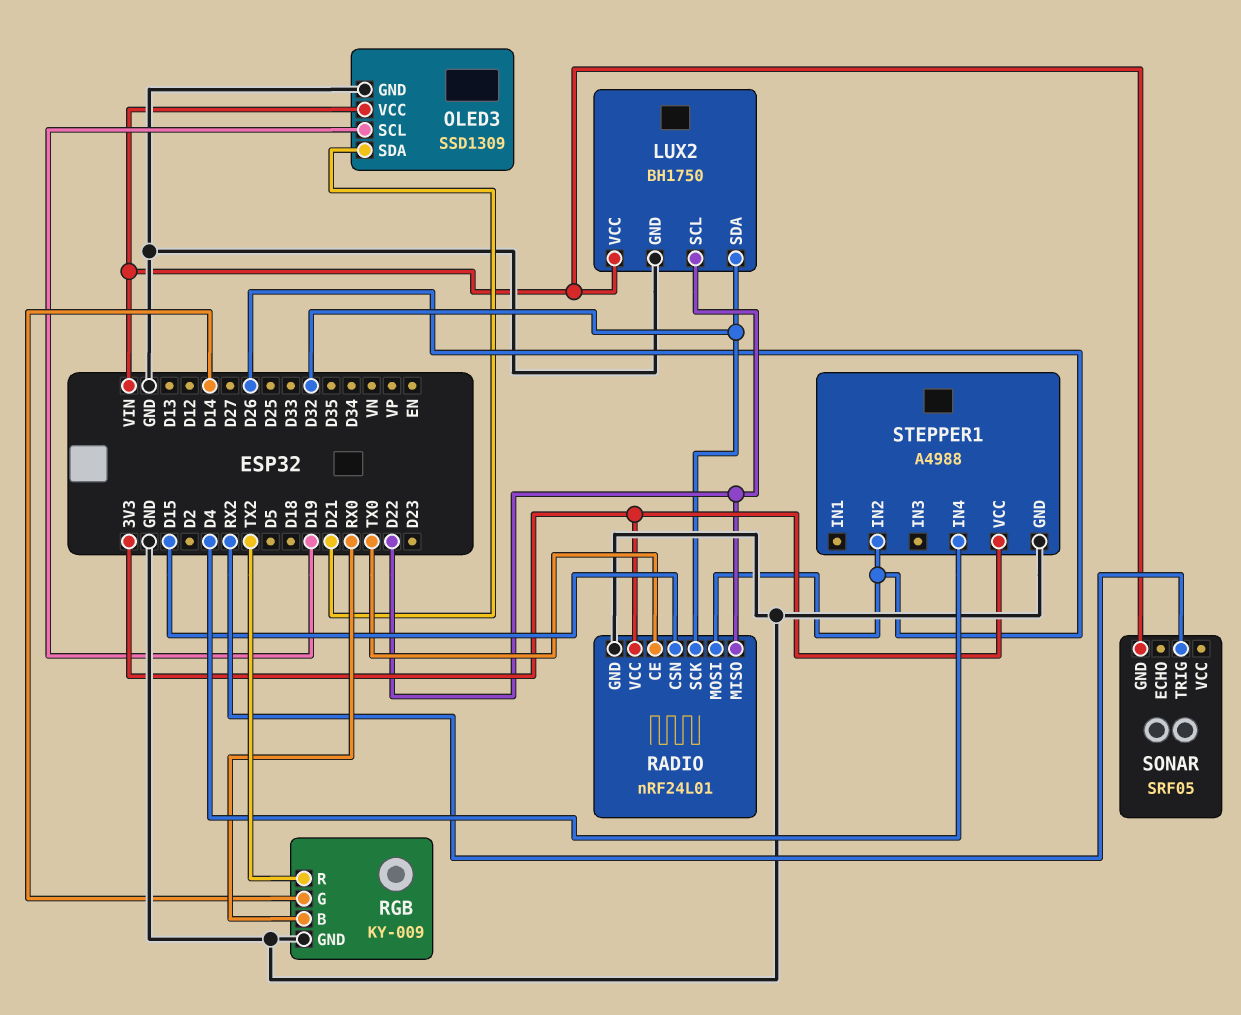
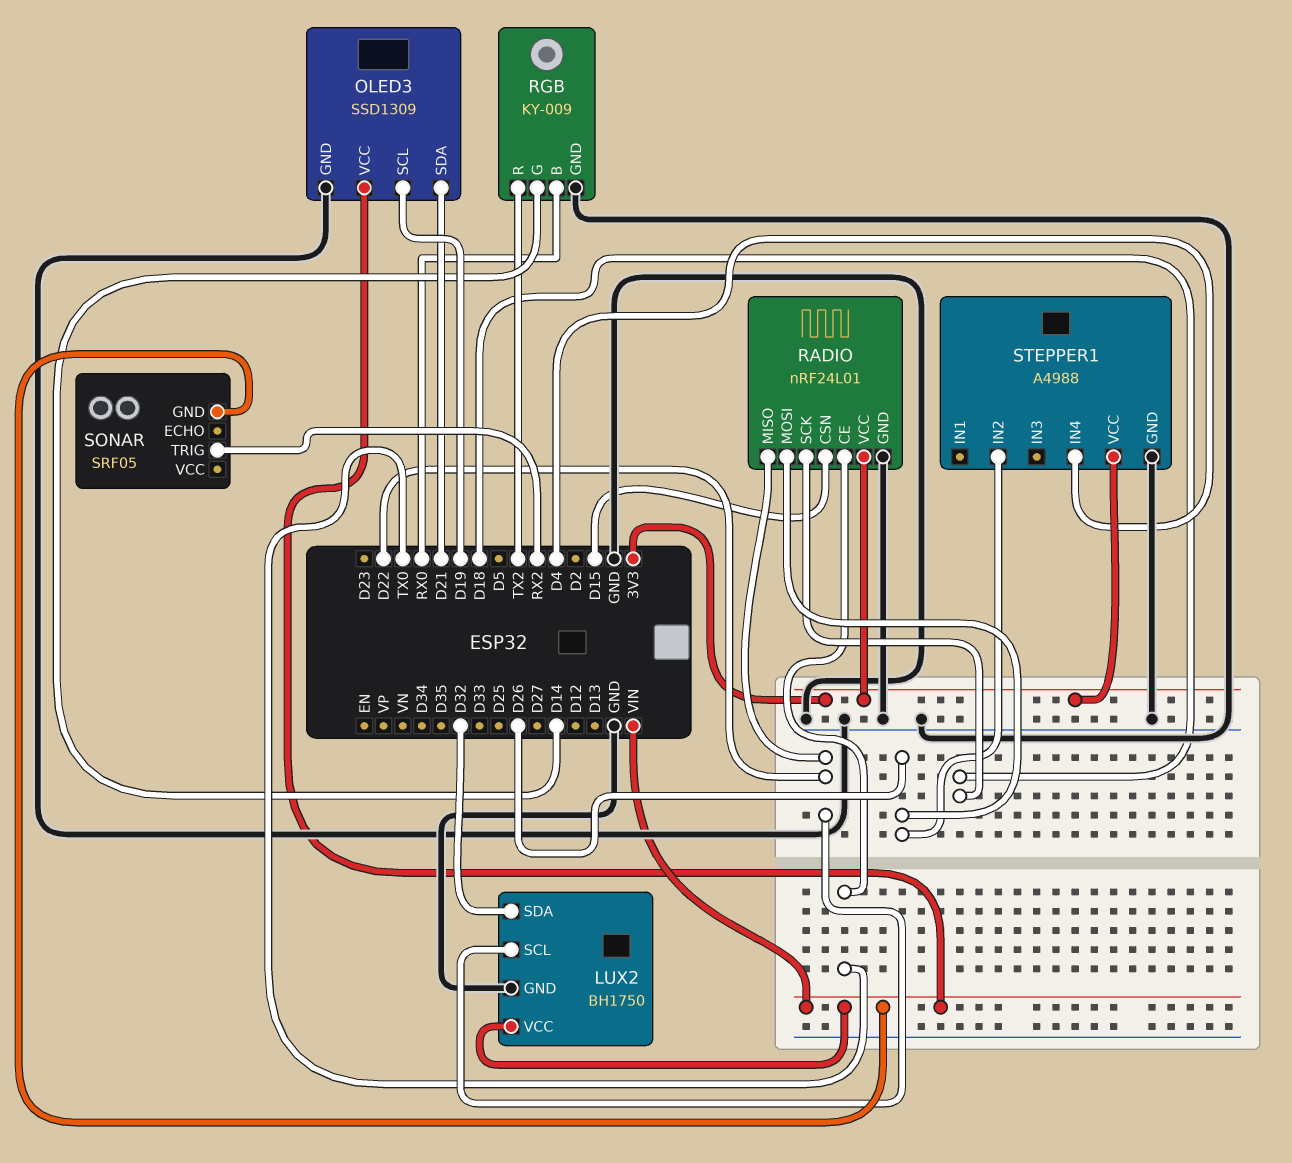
RADIO pin SCK: D32 -> D18

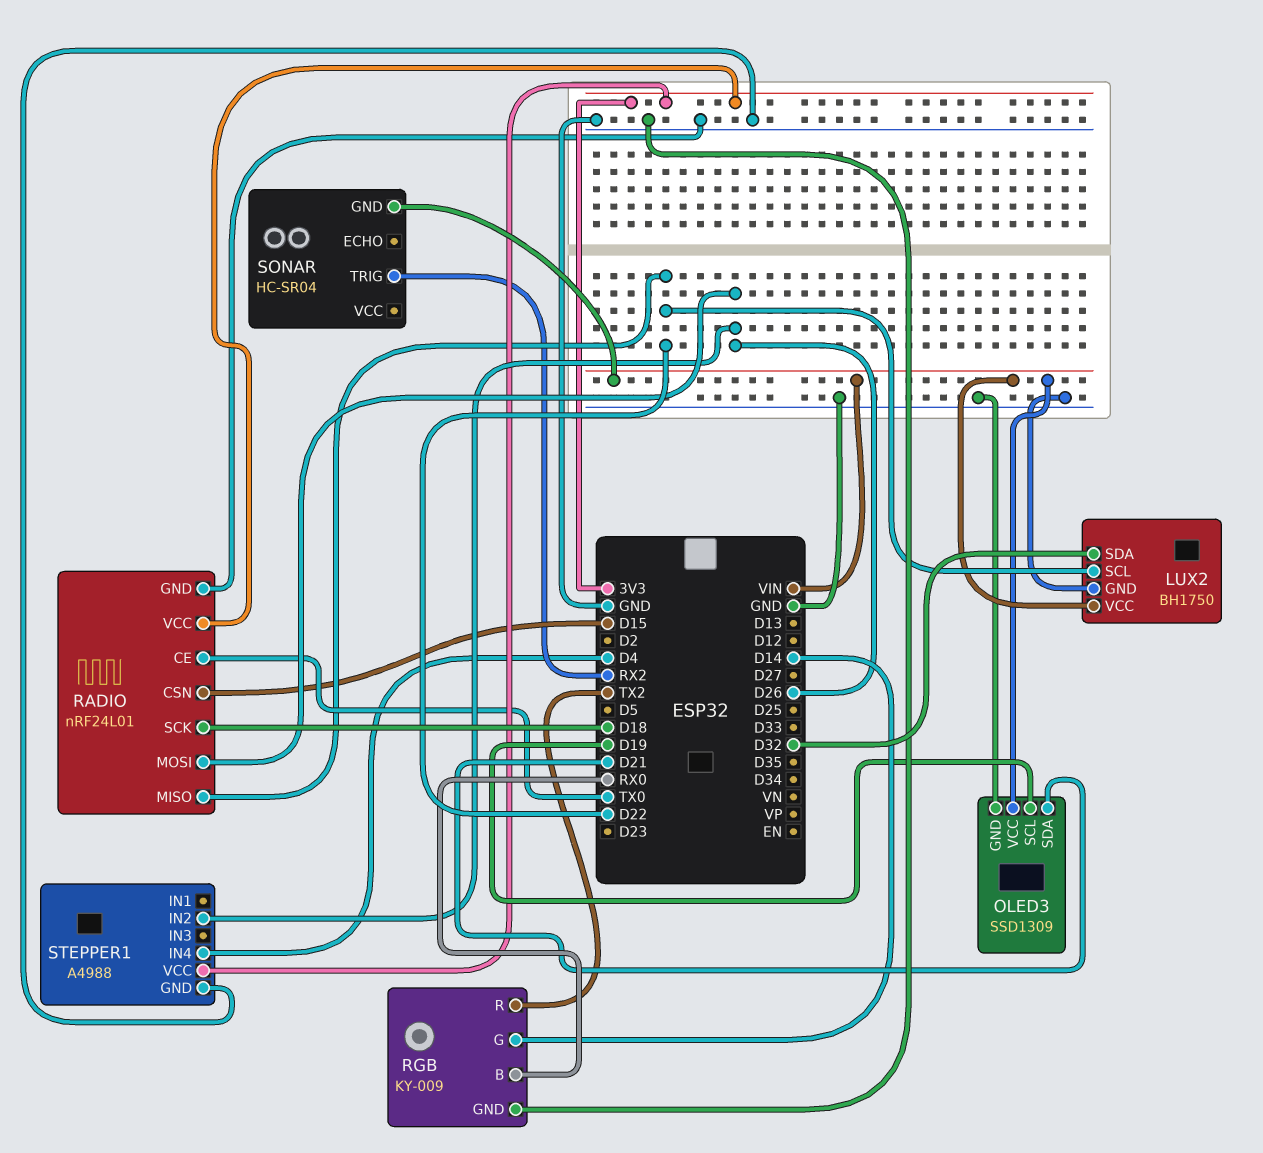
SONAR: SRF05 -> HC-SR04

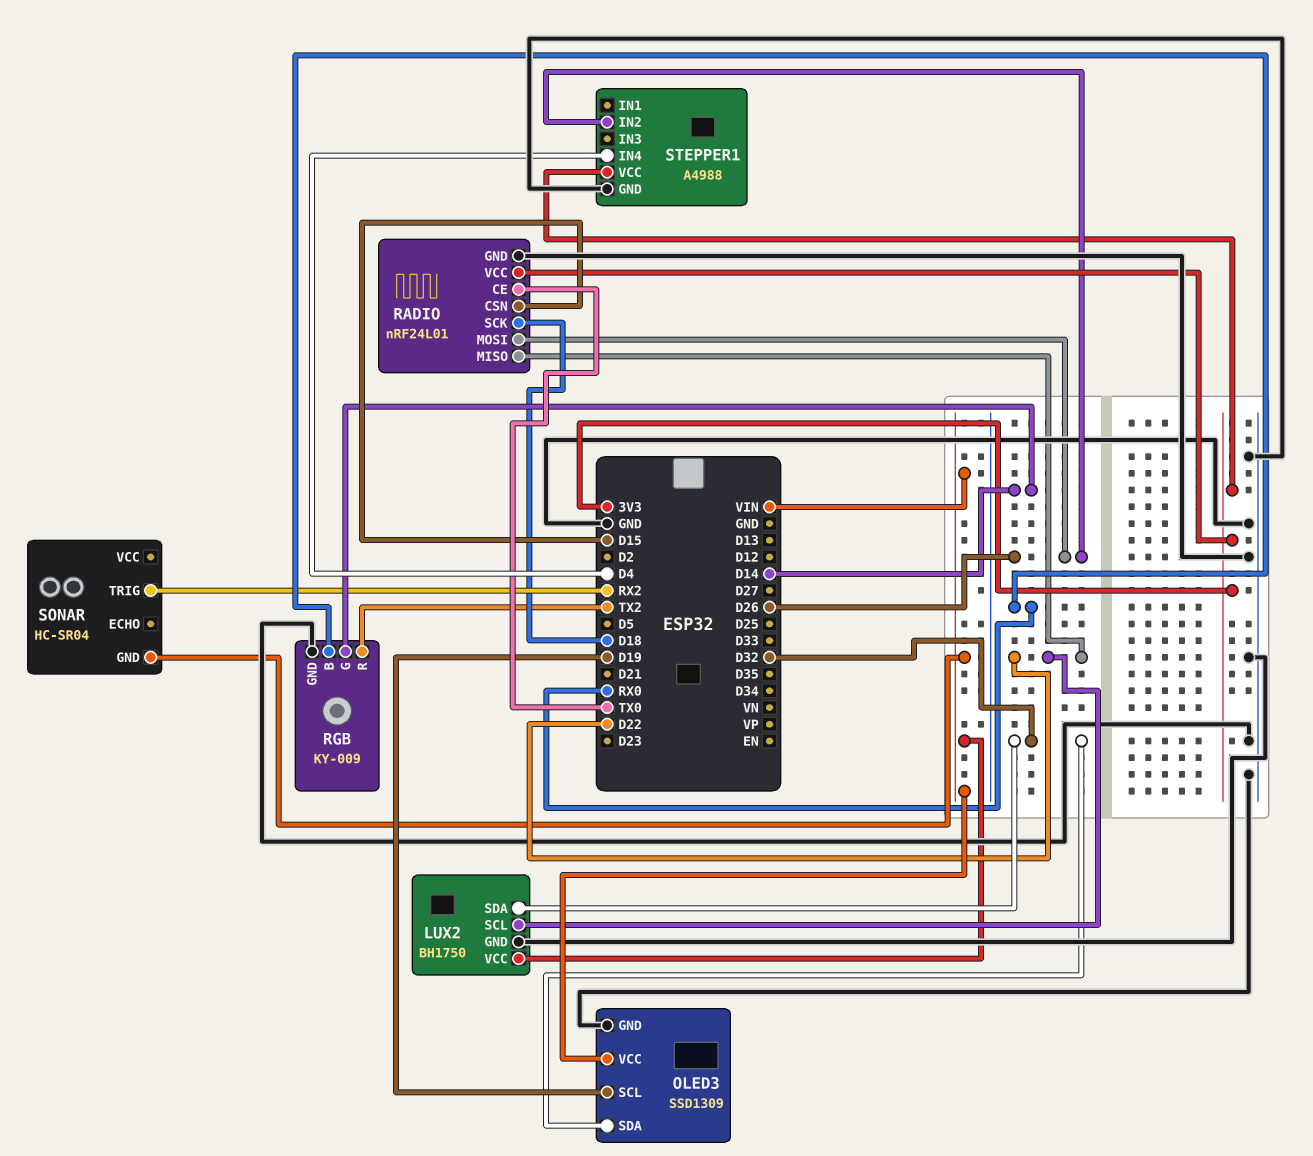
OLED3 pin SDA: D21 -> D32

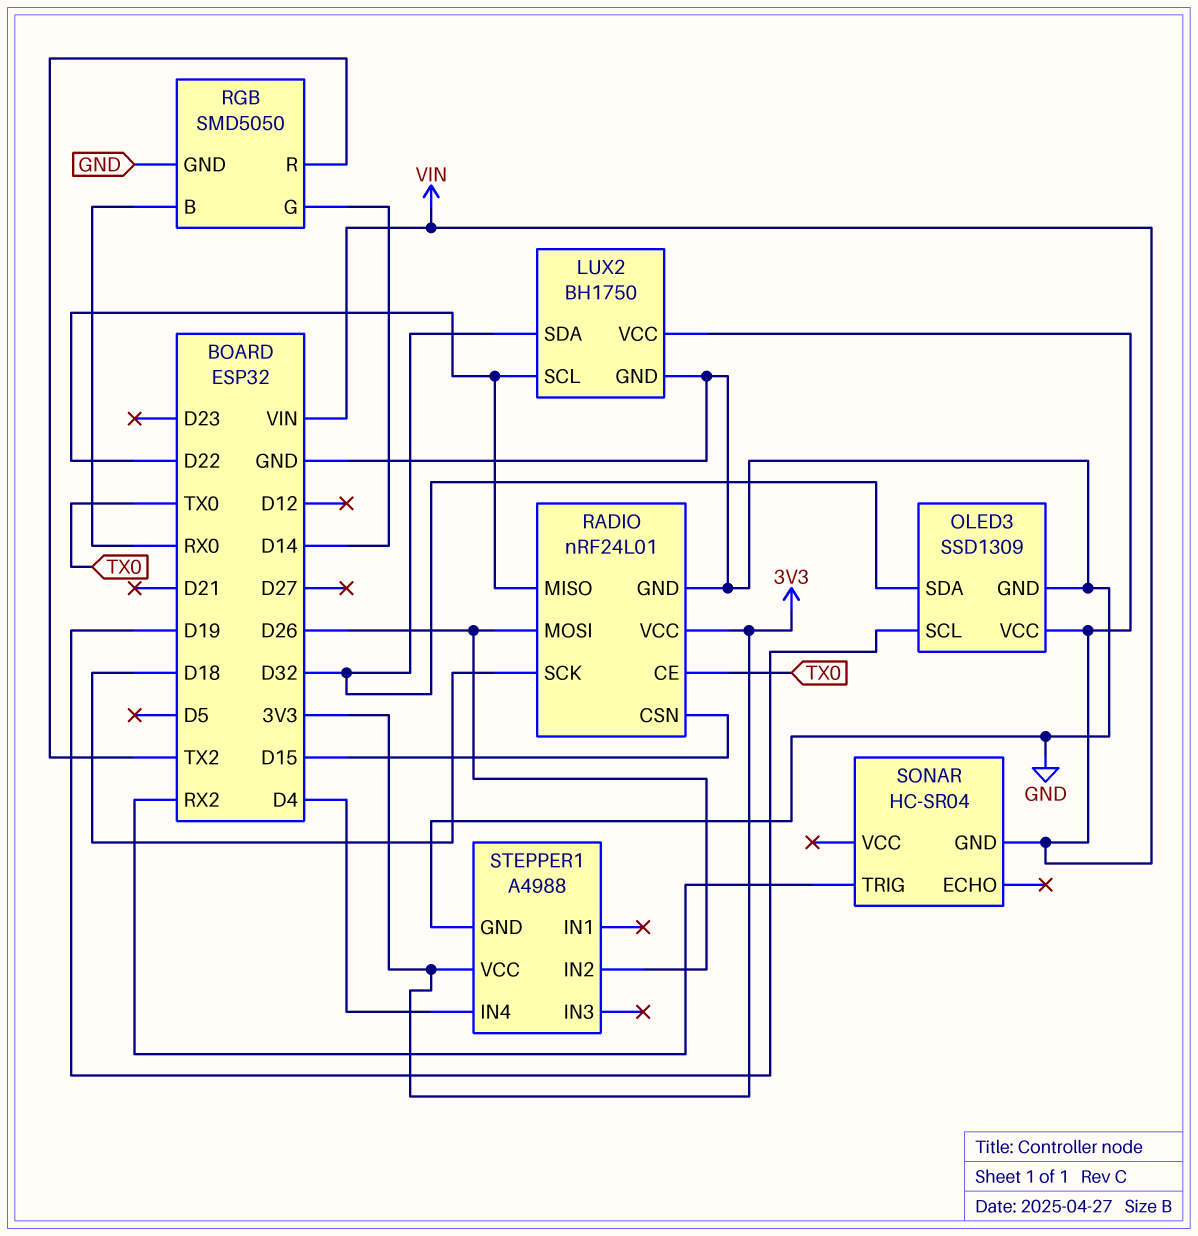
RGB: KY-009 -> SMD5050

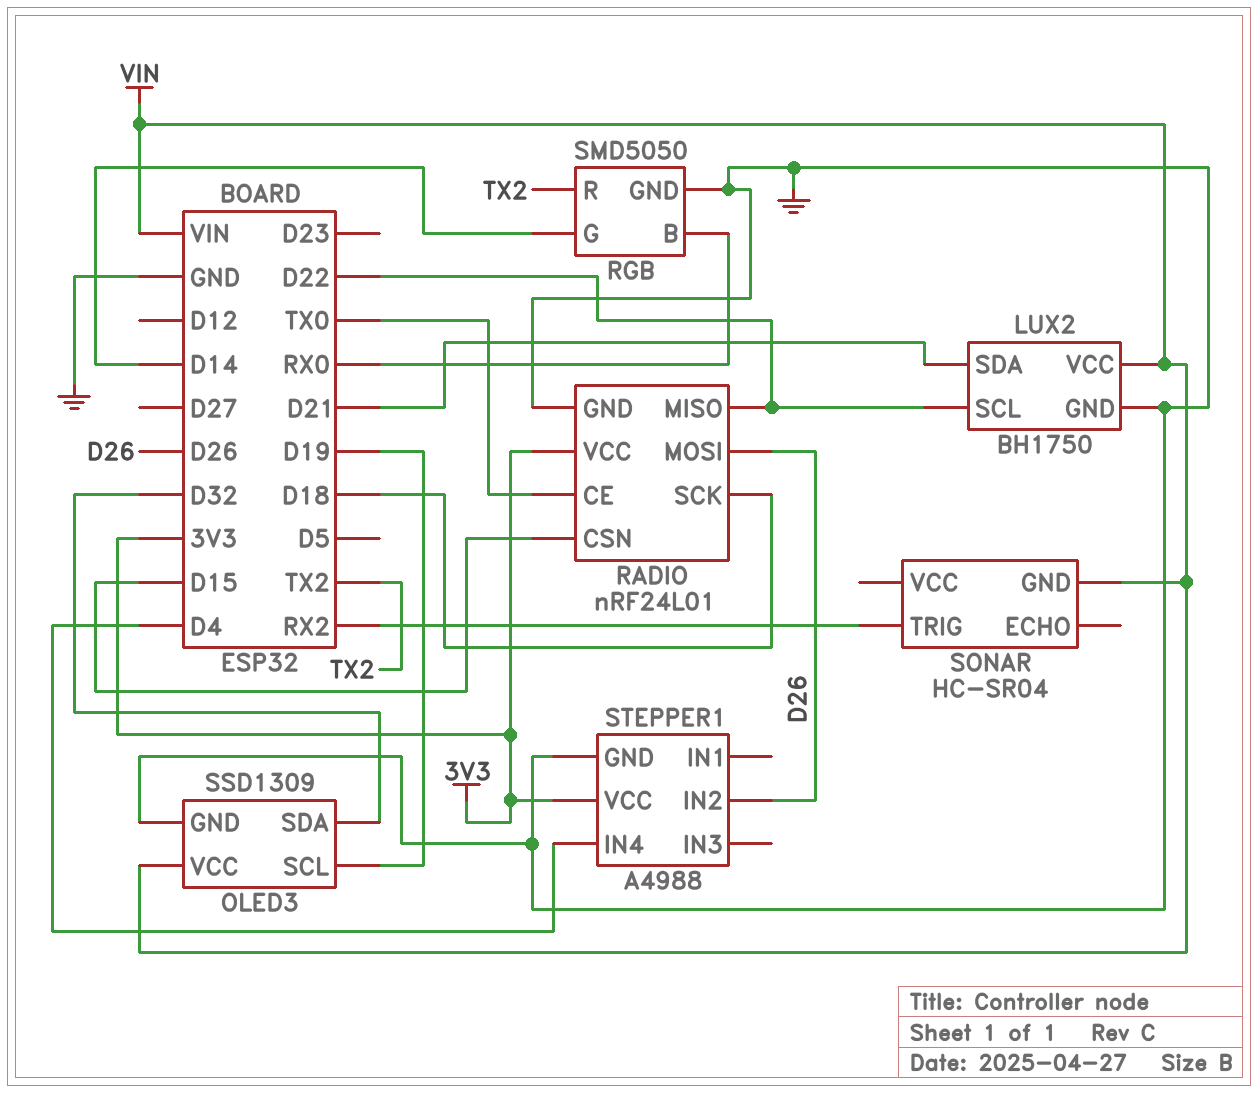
LUX2 pin SDA: D32 -> D21

